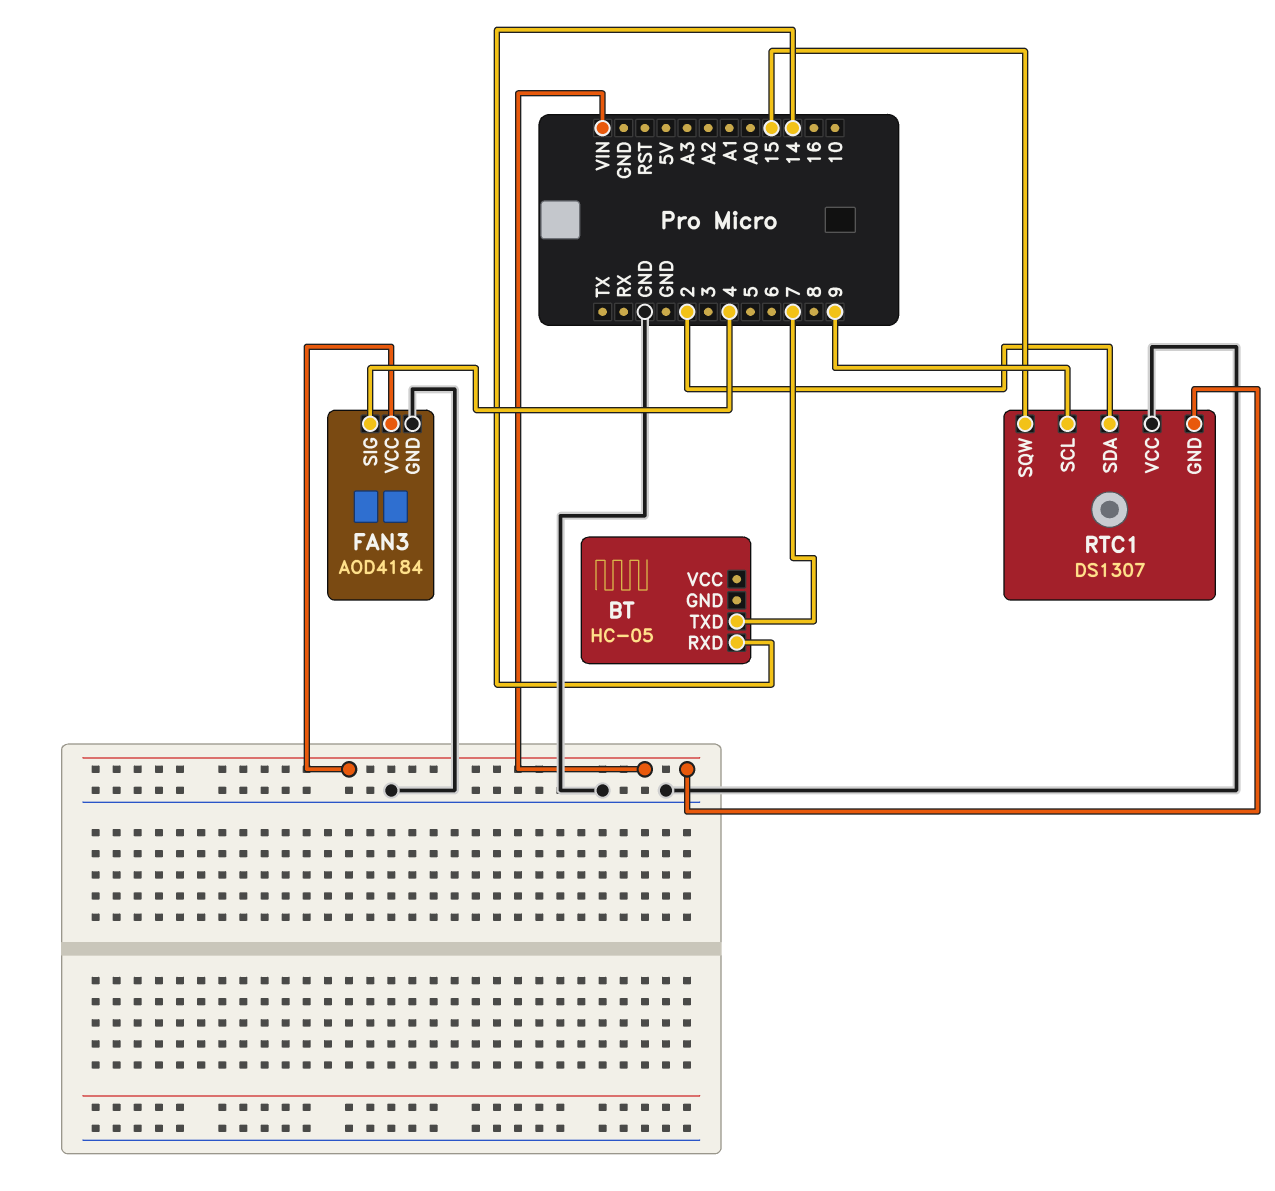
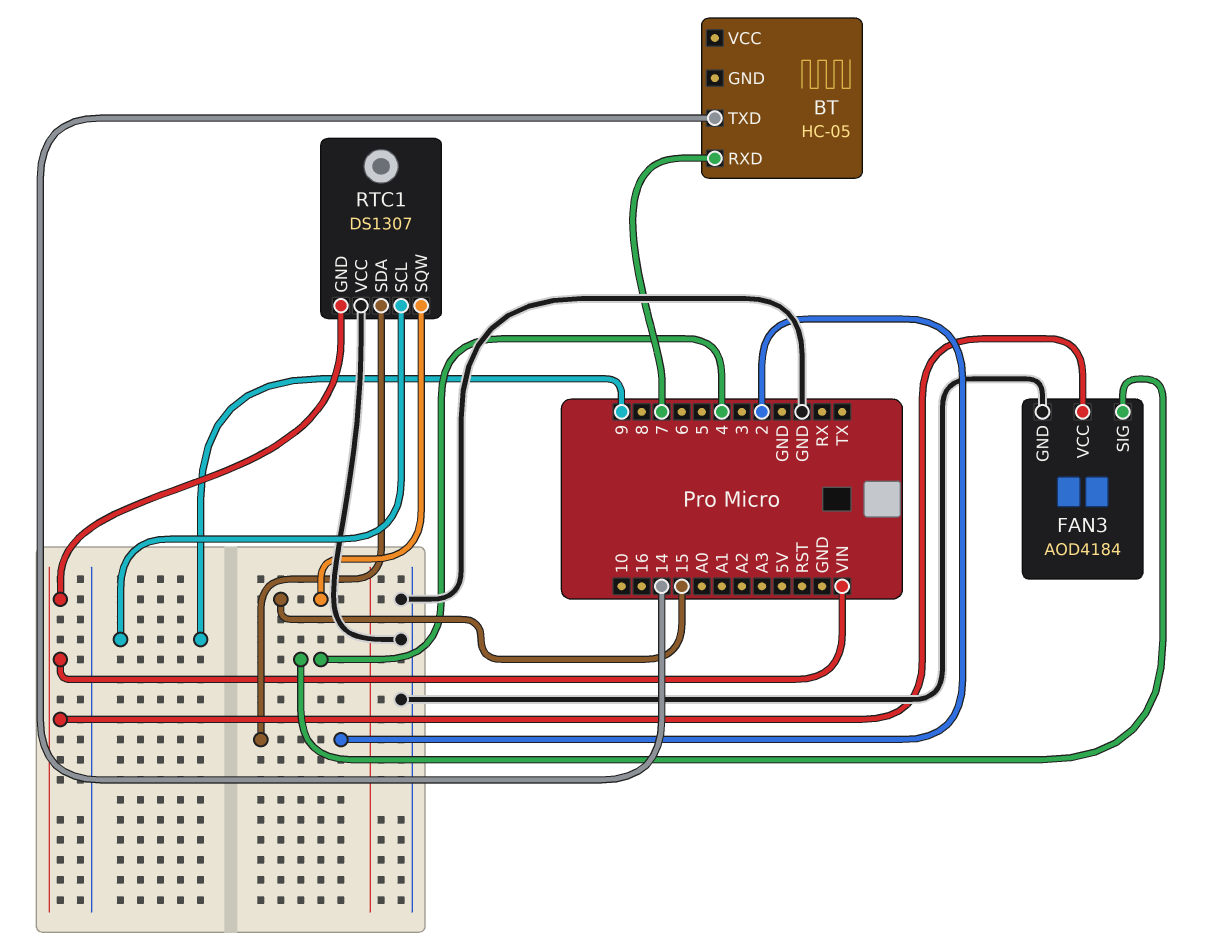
BT pin RXD: 14 -> 7
BT pin TXD: 7 -> 14

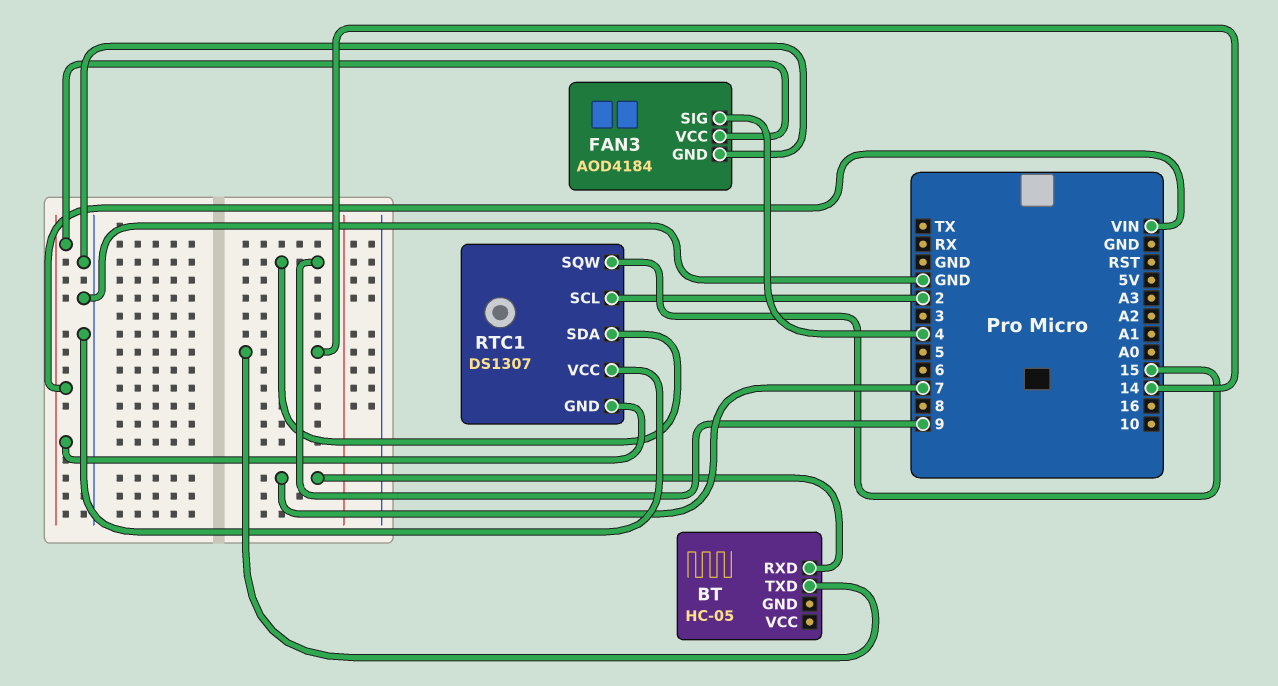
RTC1 pin SCL: 9 -> 2
RTC1 pin SDA: 2 -> 9

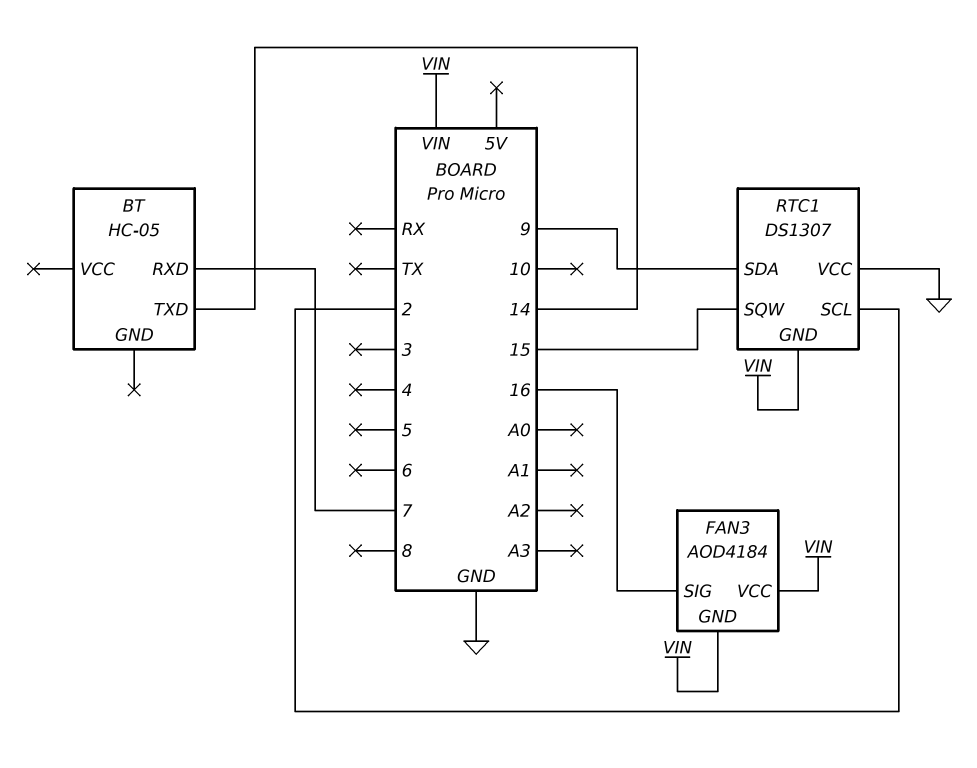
FAN3 pin GND: GND -> VIN
FAN3 pin SIG: 4 -> 16

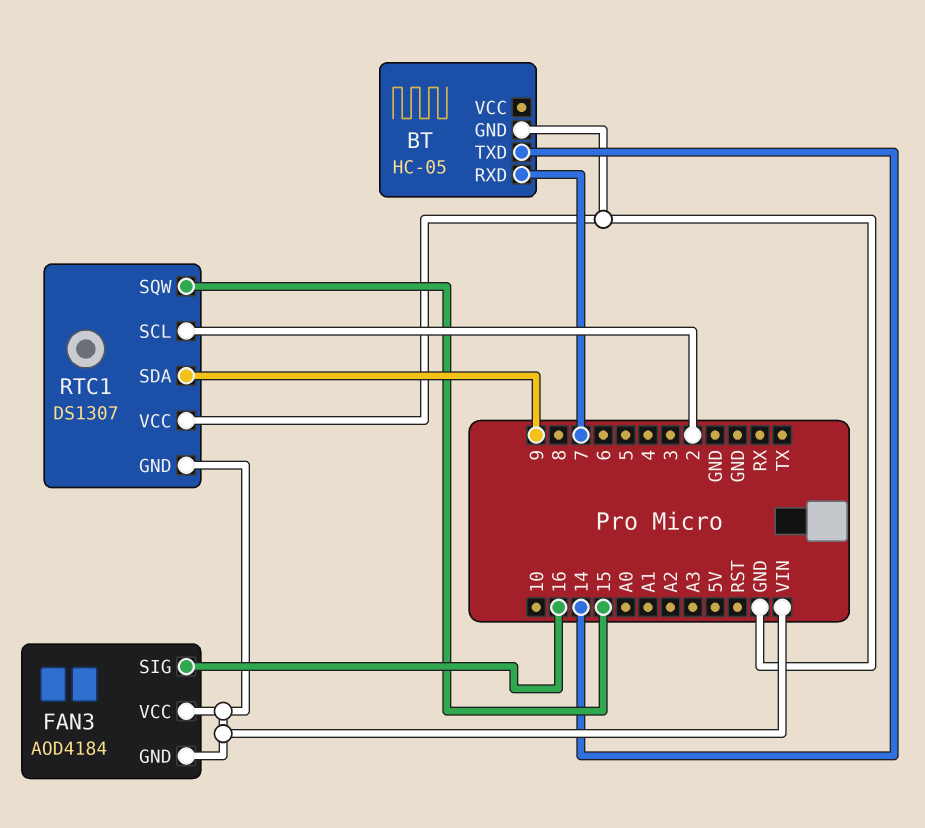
BT pin GND: none -> GND

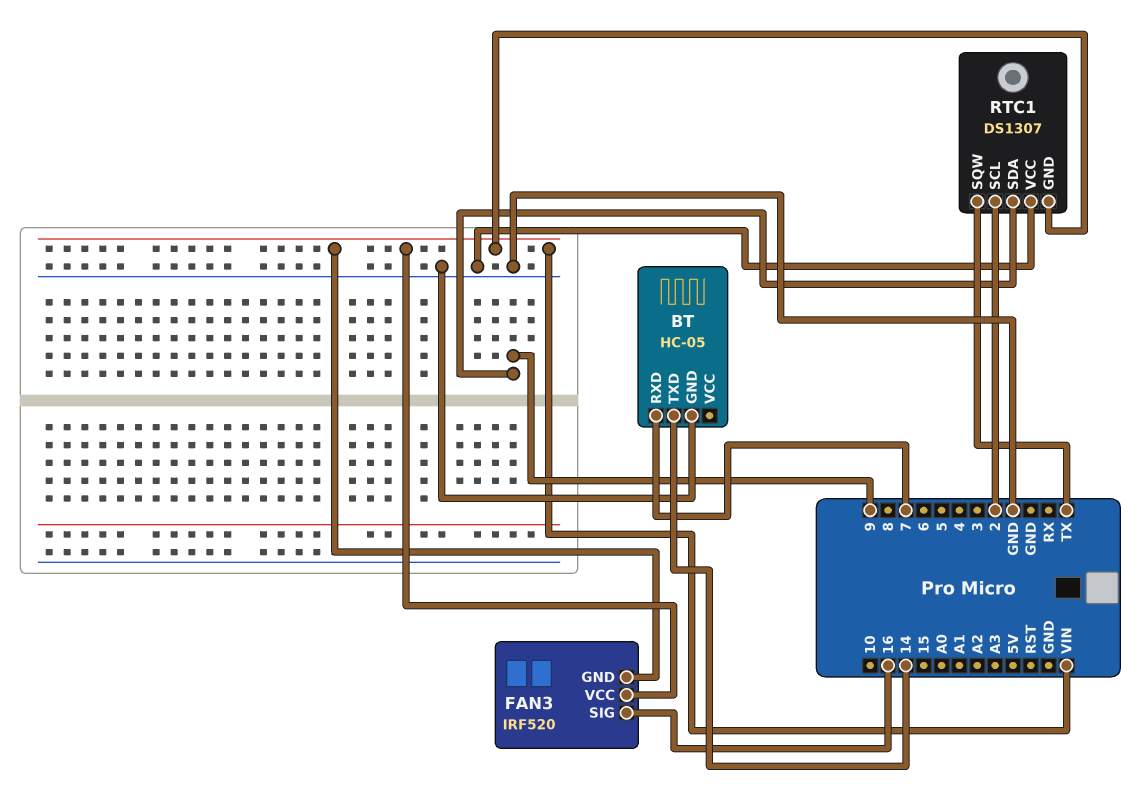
FAN3: AOD4184 -> IRF520
RTC1 pin SQW: 15 -> TX

